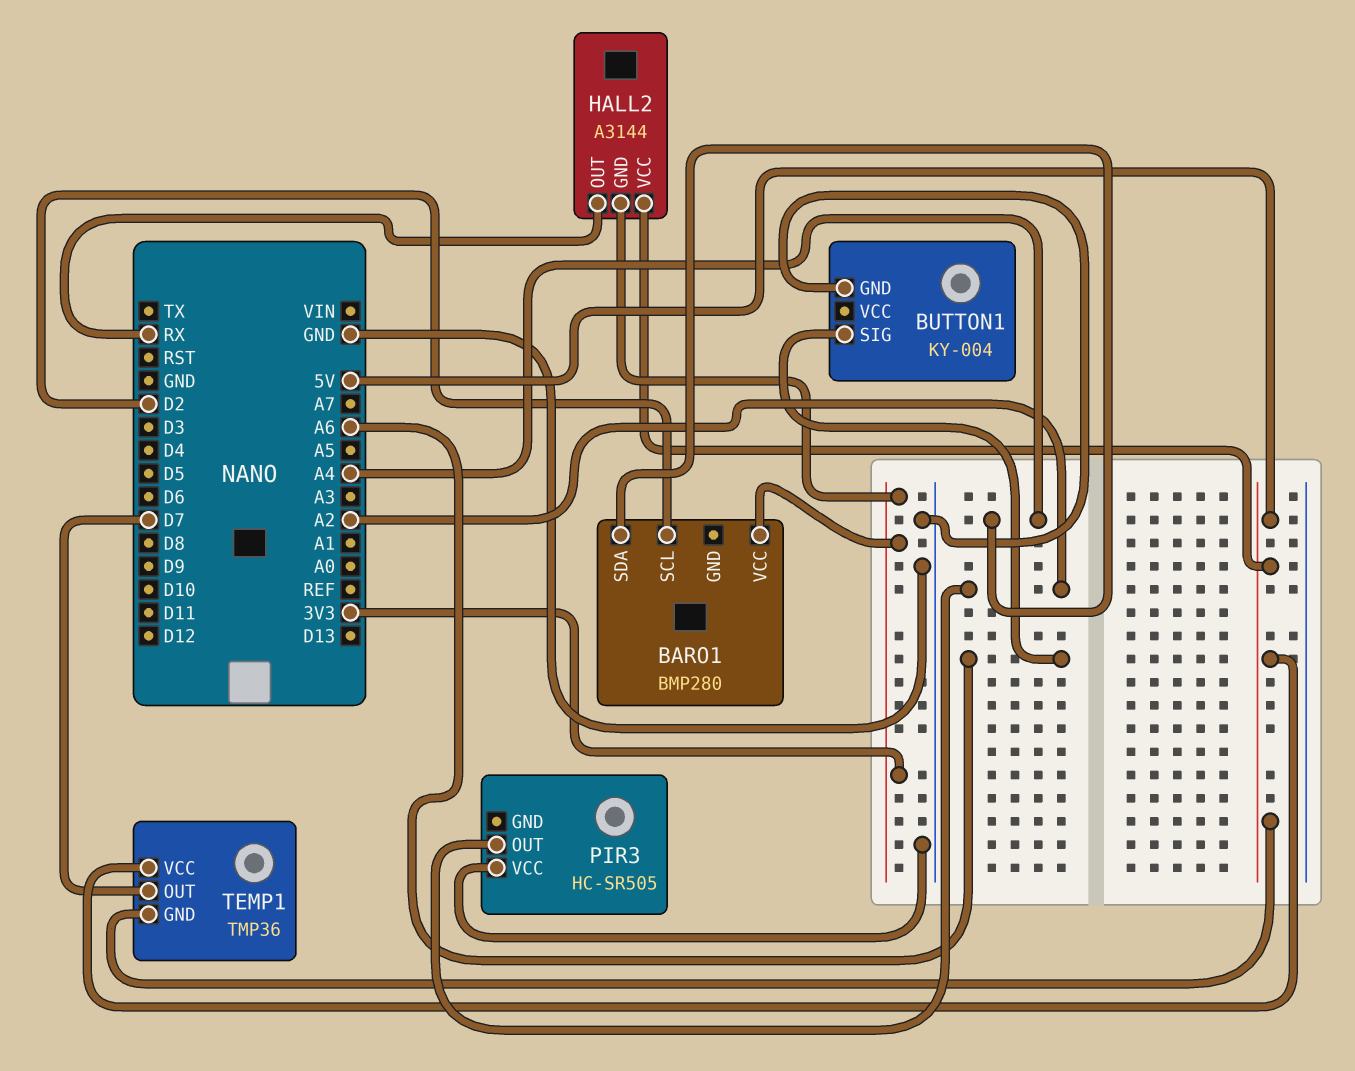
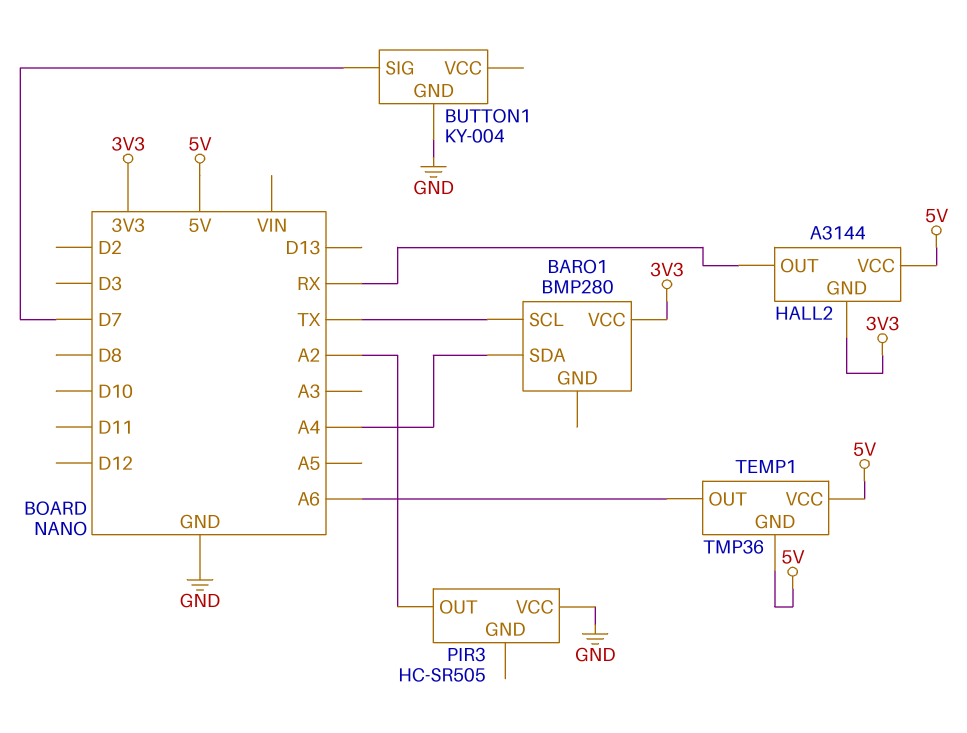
BARO1 pin SCL: D2 -> TX
BUTTON1 pin SIG: A6 -> D7
TEMP1 pin OUT: D7 -> A6

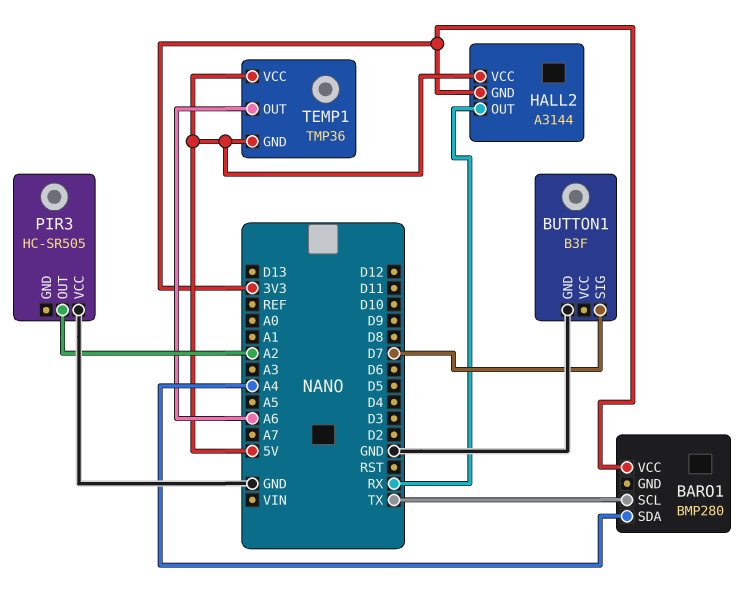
BUTTON1: KY-004 -> B3F

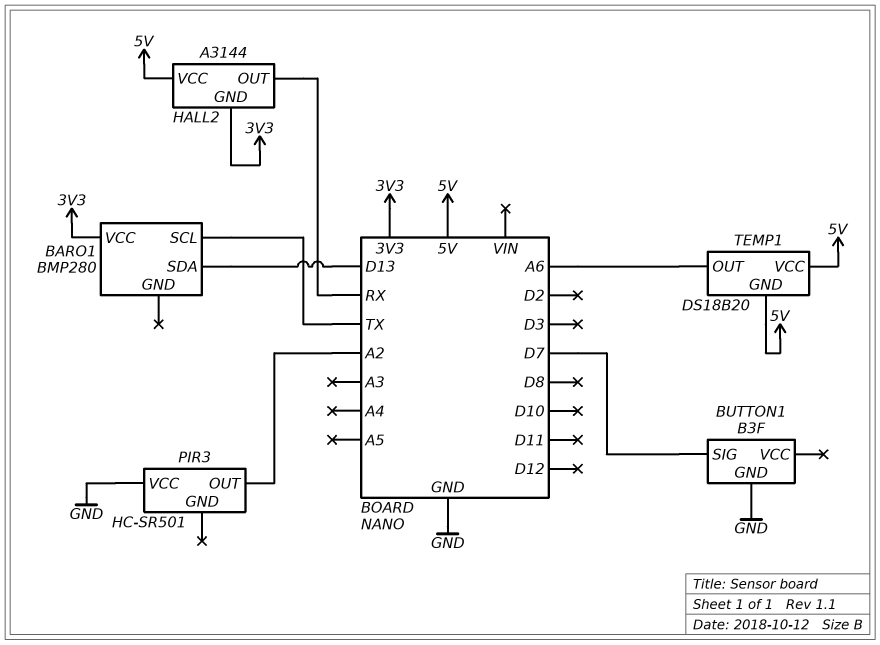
BARO1 pin SDA: A4 -> D13
PIR3: HC-SR505 -> HC-SR501
TEMP1: TMP36 -> DS18B20

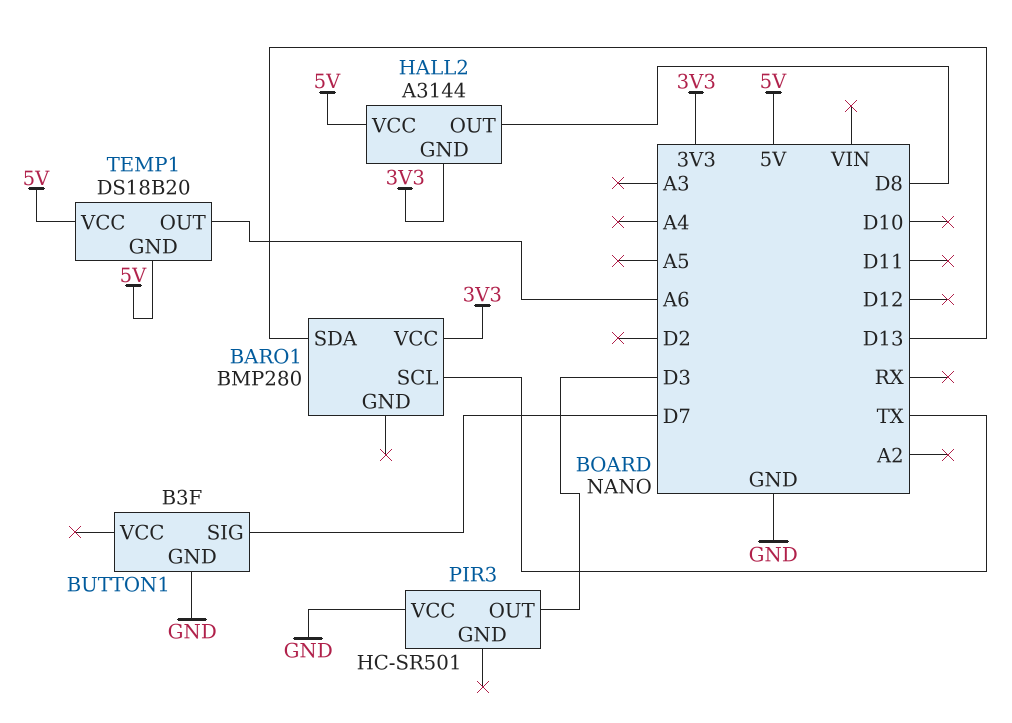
HALL2 pin OUT: RX -> D8
PIR3 pin OUT: A2 -> D3

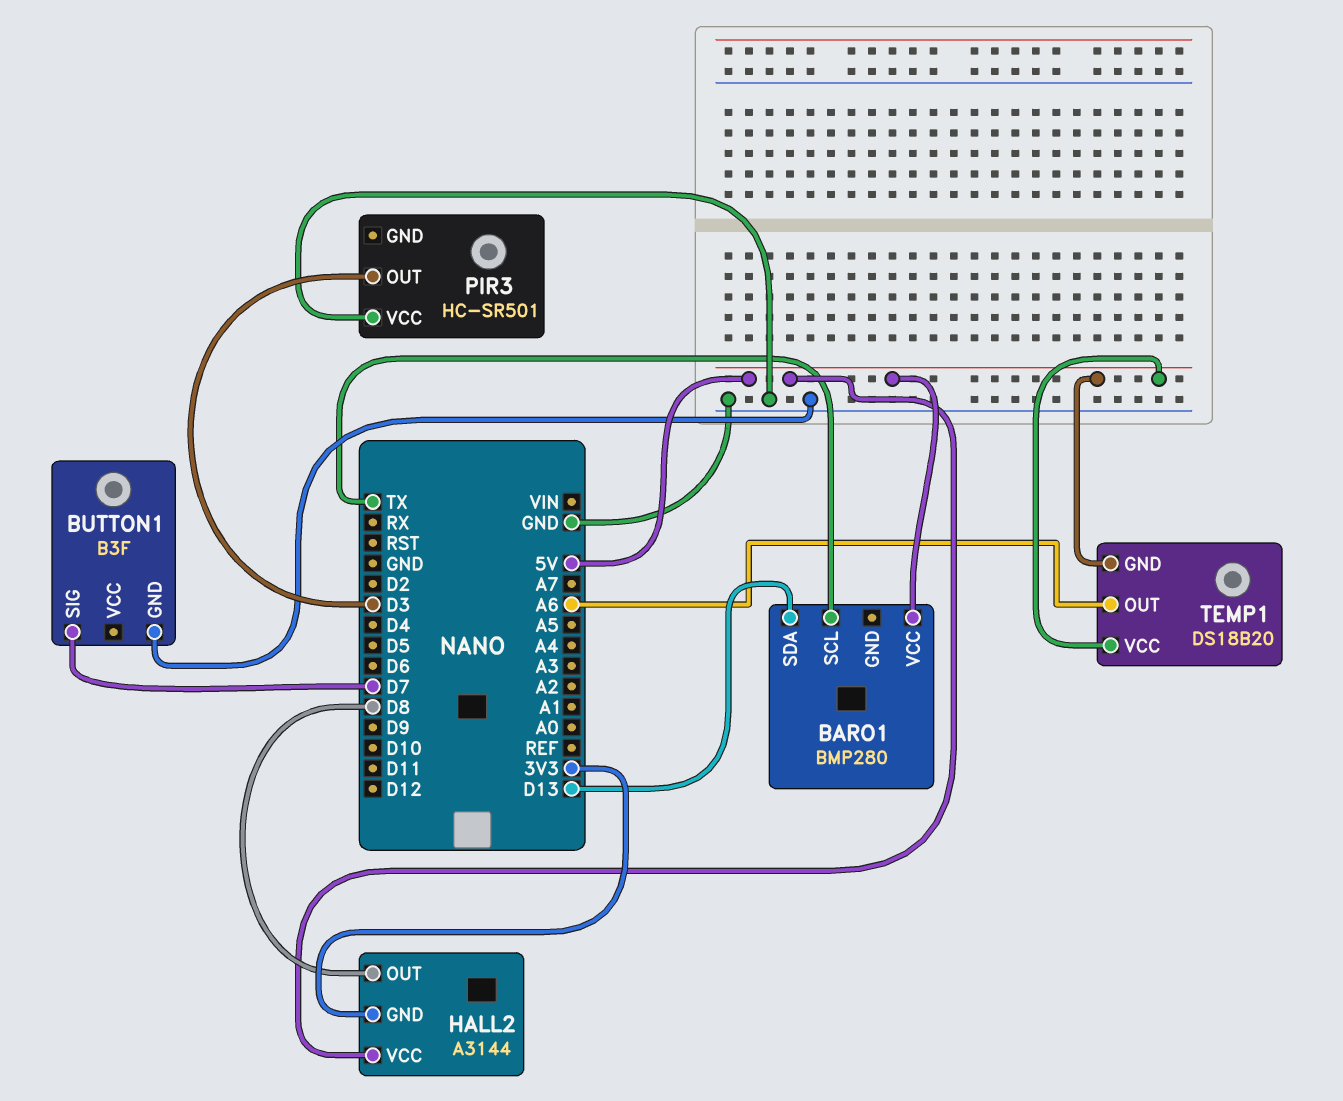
BARO1 pin VCC: 3V3 -> 5V

